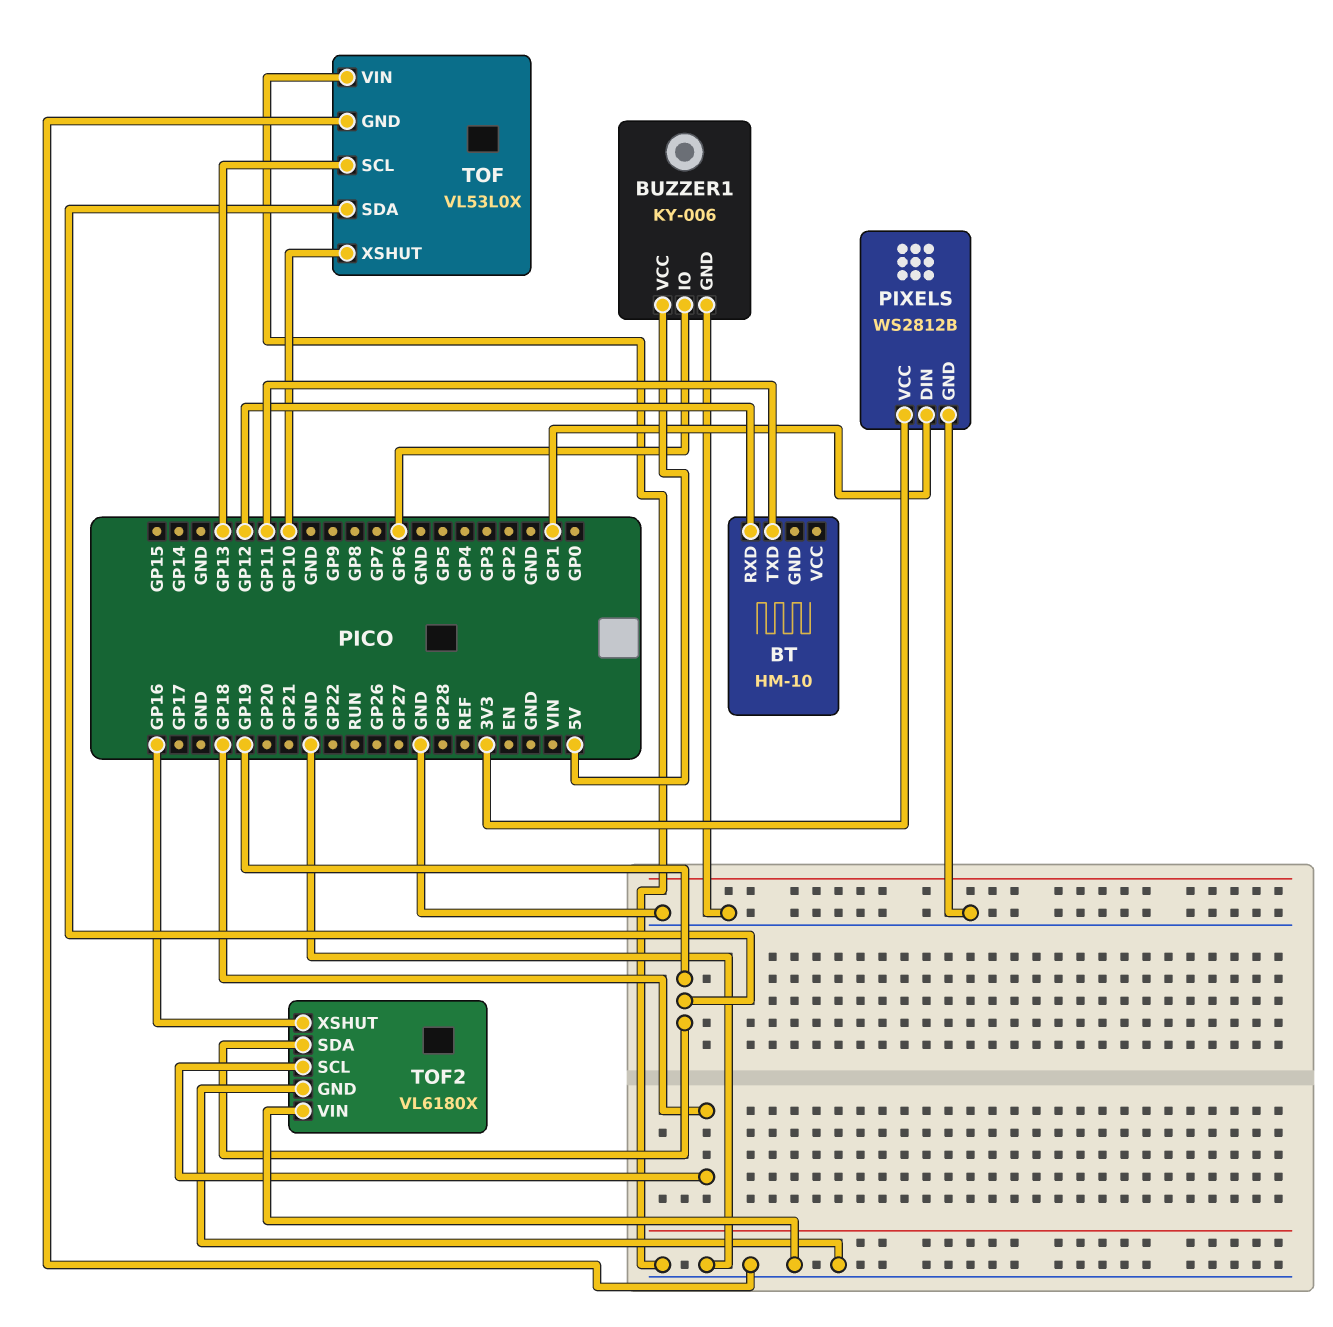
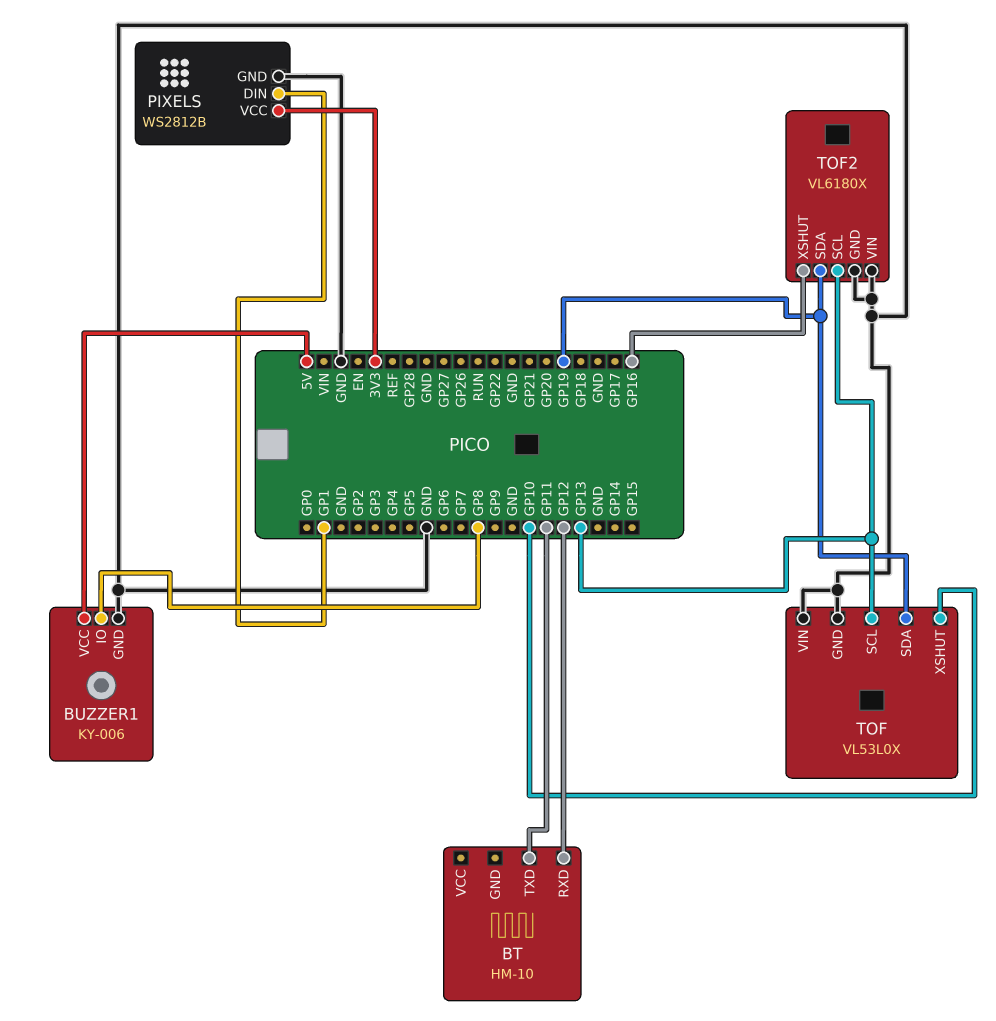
BUZZER1 pin IO: GP6 -> GP8
TOF2 pin SCL: GP18 -> GP13

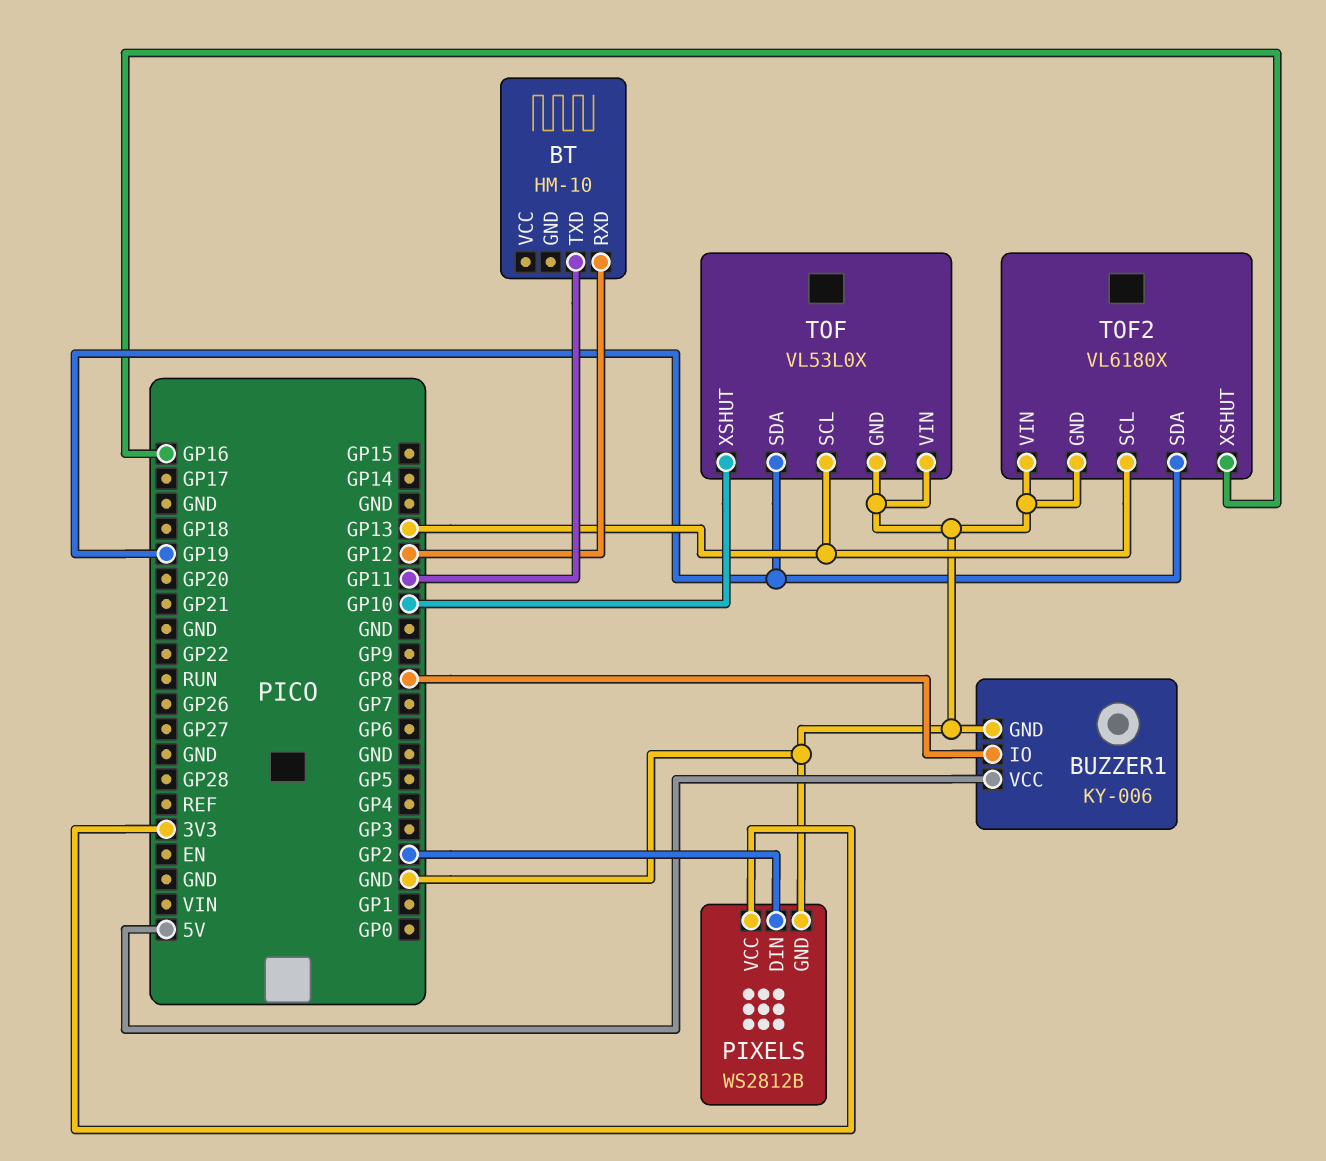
PIXELS pin DIN: GP1 -> GP2

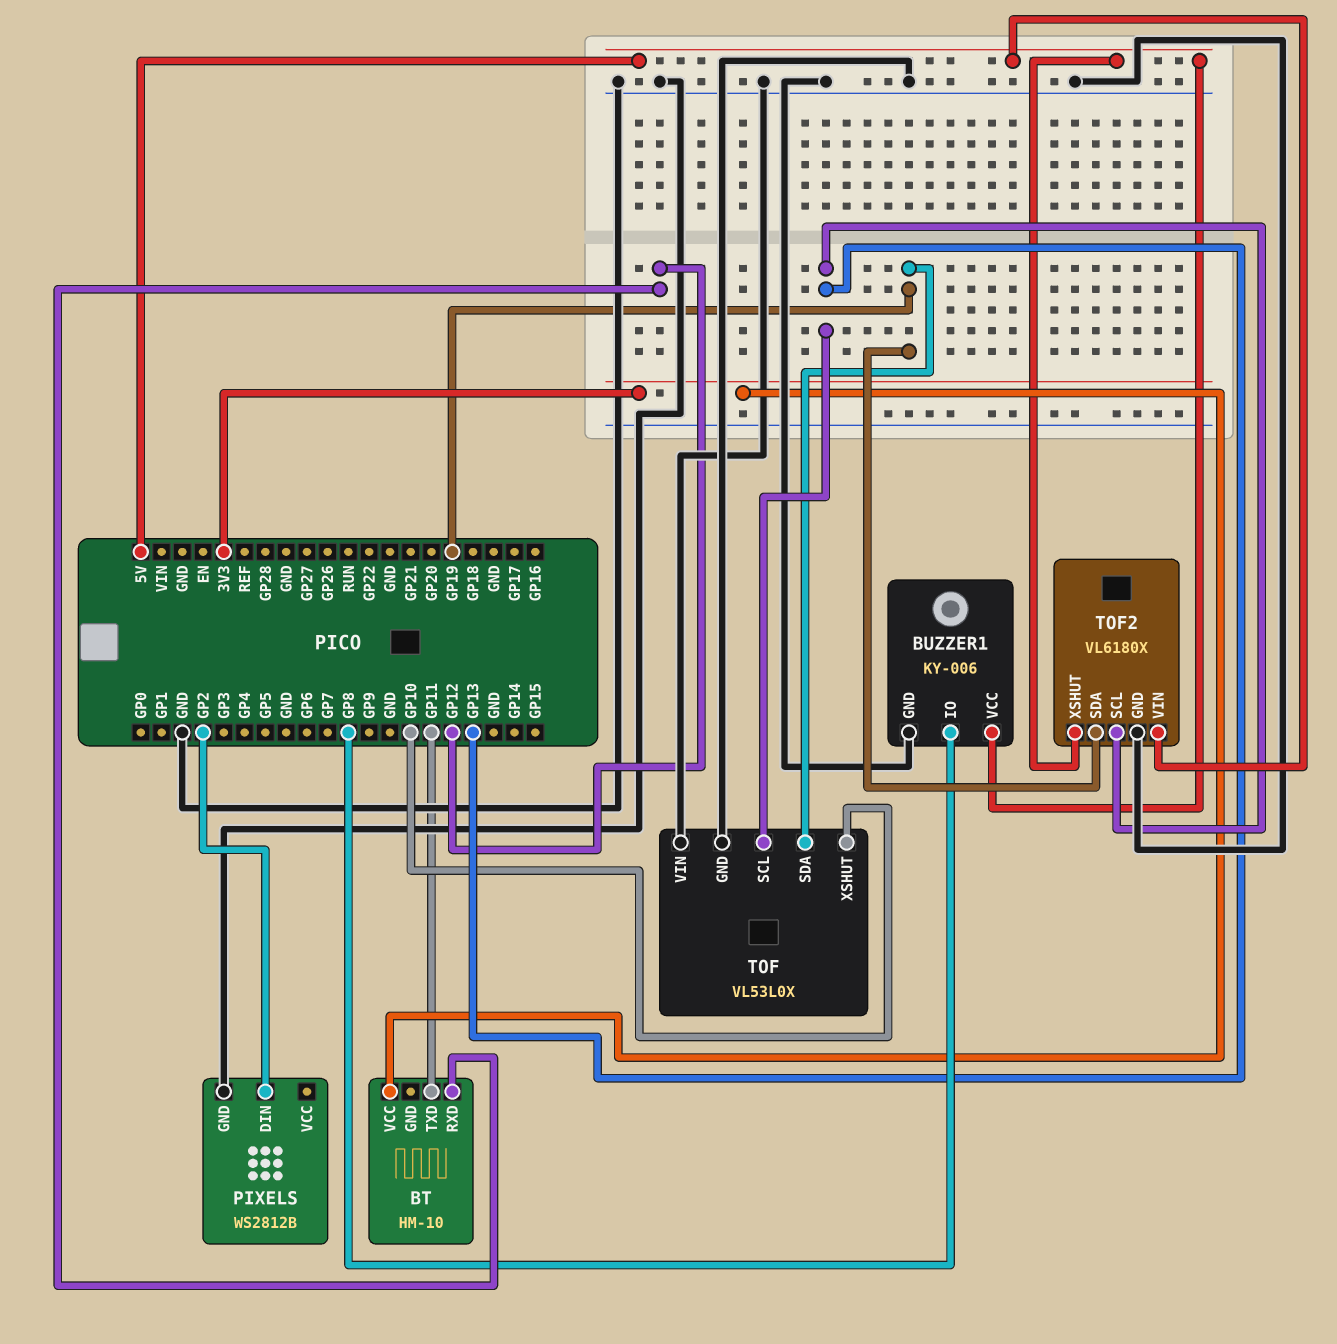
BT pin VCC: none -> 3V3
PIXELS pin VCC: 3V3 -> none
TOF2 pin VIN: GND -> 5V
TOF2 pin XSHUT: GP16 -> 5V

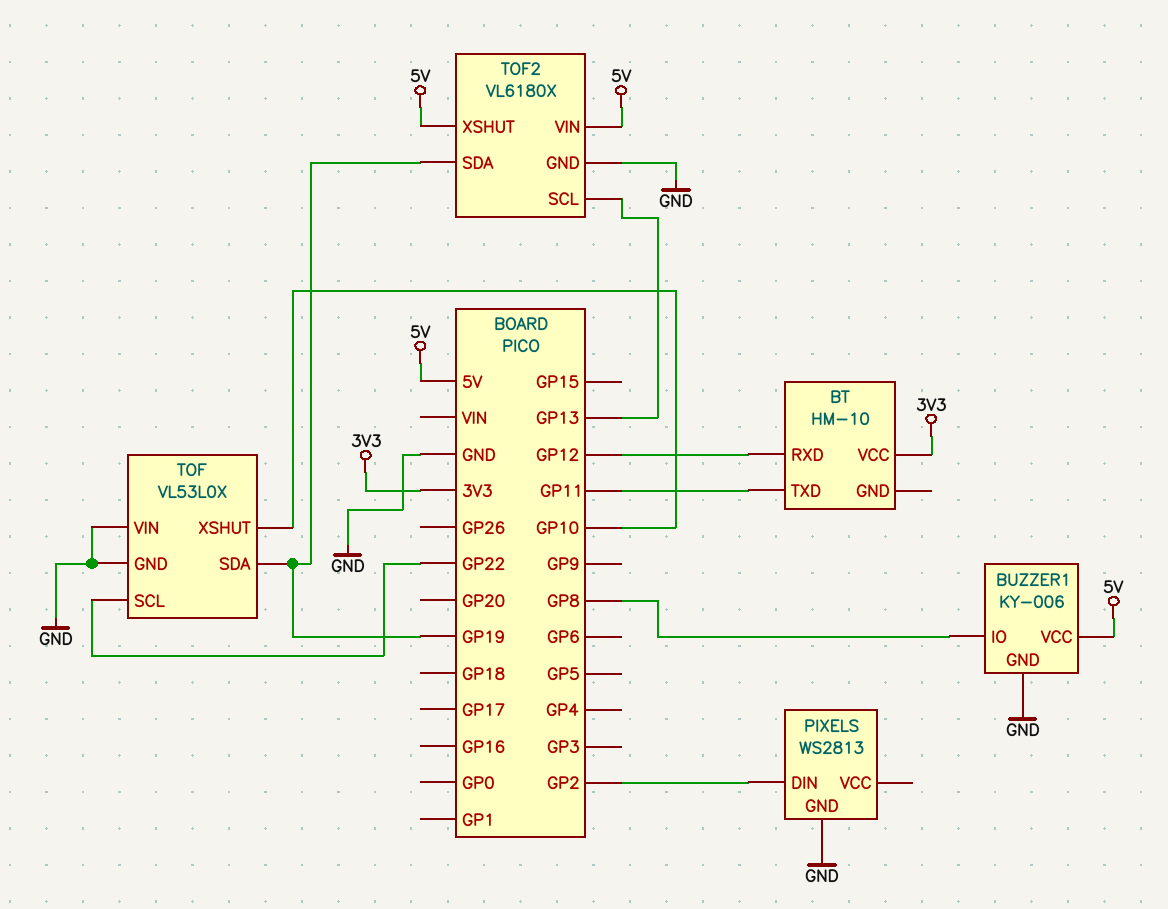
PIXELS: WS2812B -> WS2813
TOF pin SCL: GP13 -> GP22

